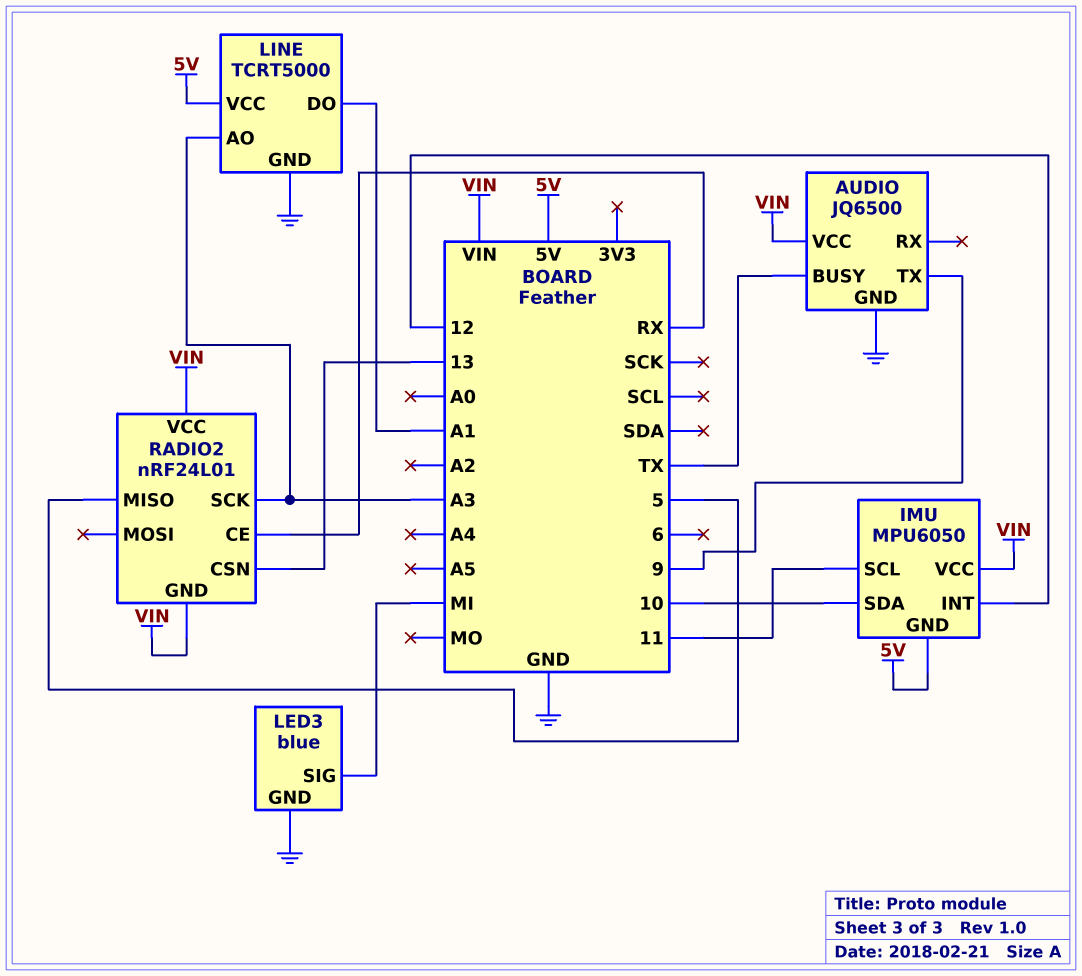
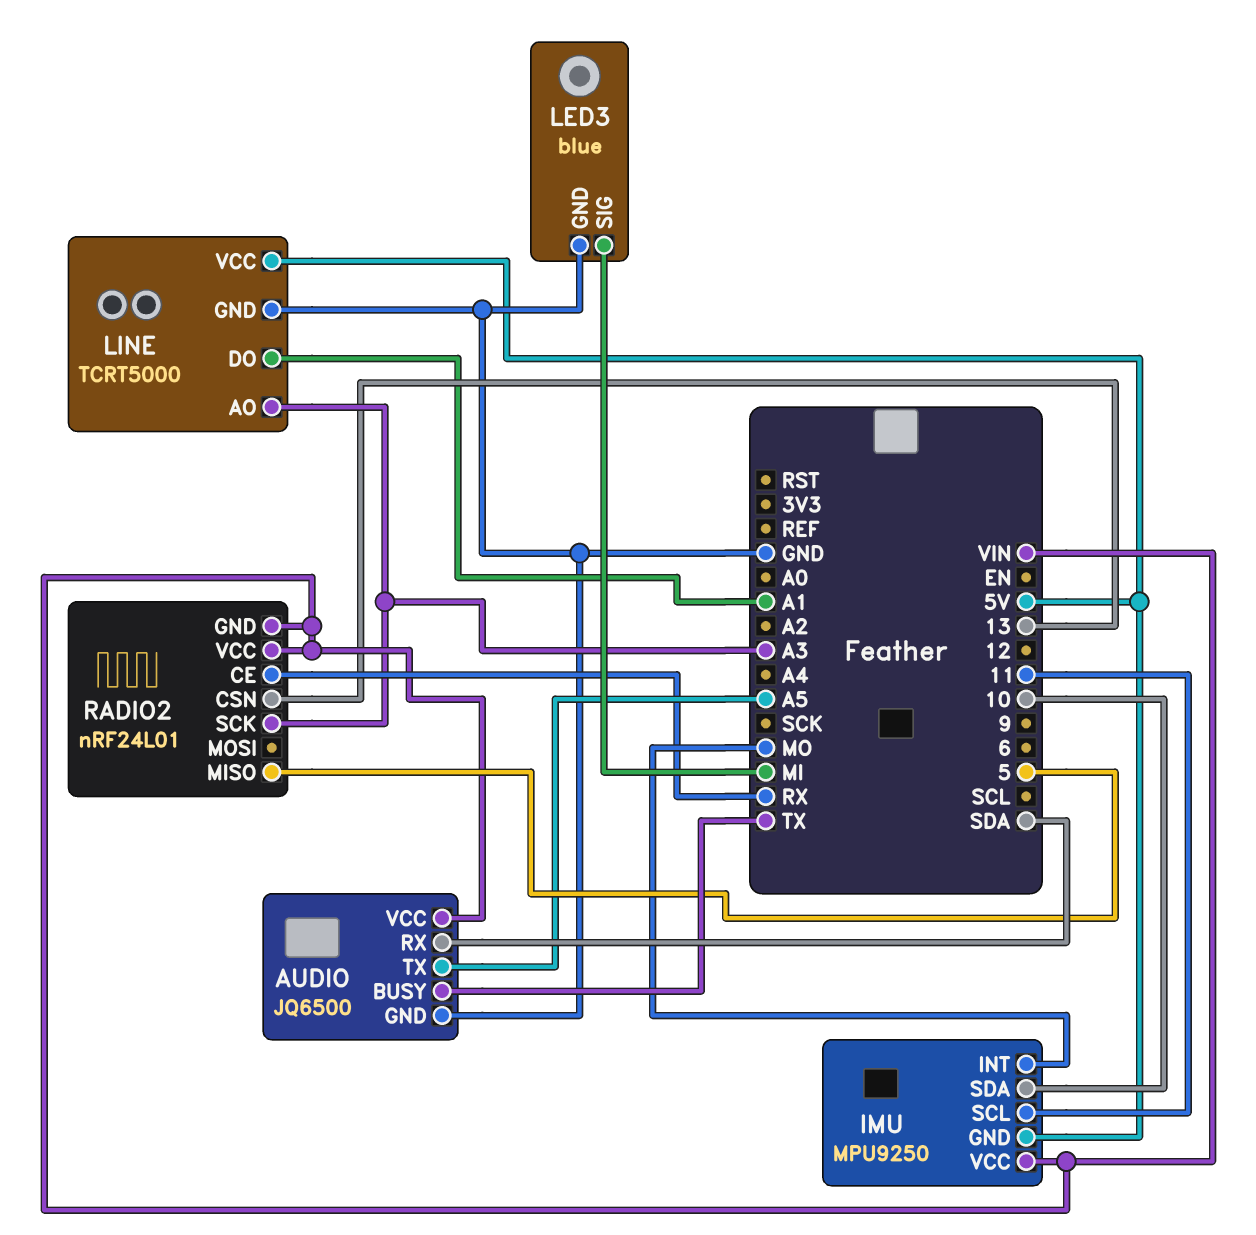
AUDIO pin RX: none -> SDA
AUDIO pin TX: 9 -> A5
IMU: MPU6050 -> MPU9250
IMU pin INT: 12 -> MO

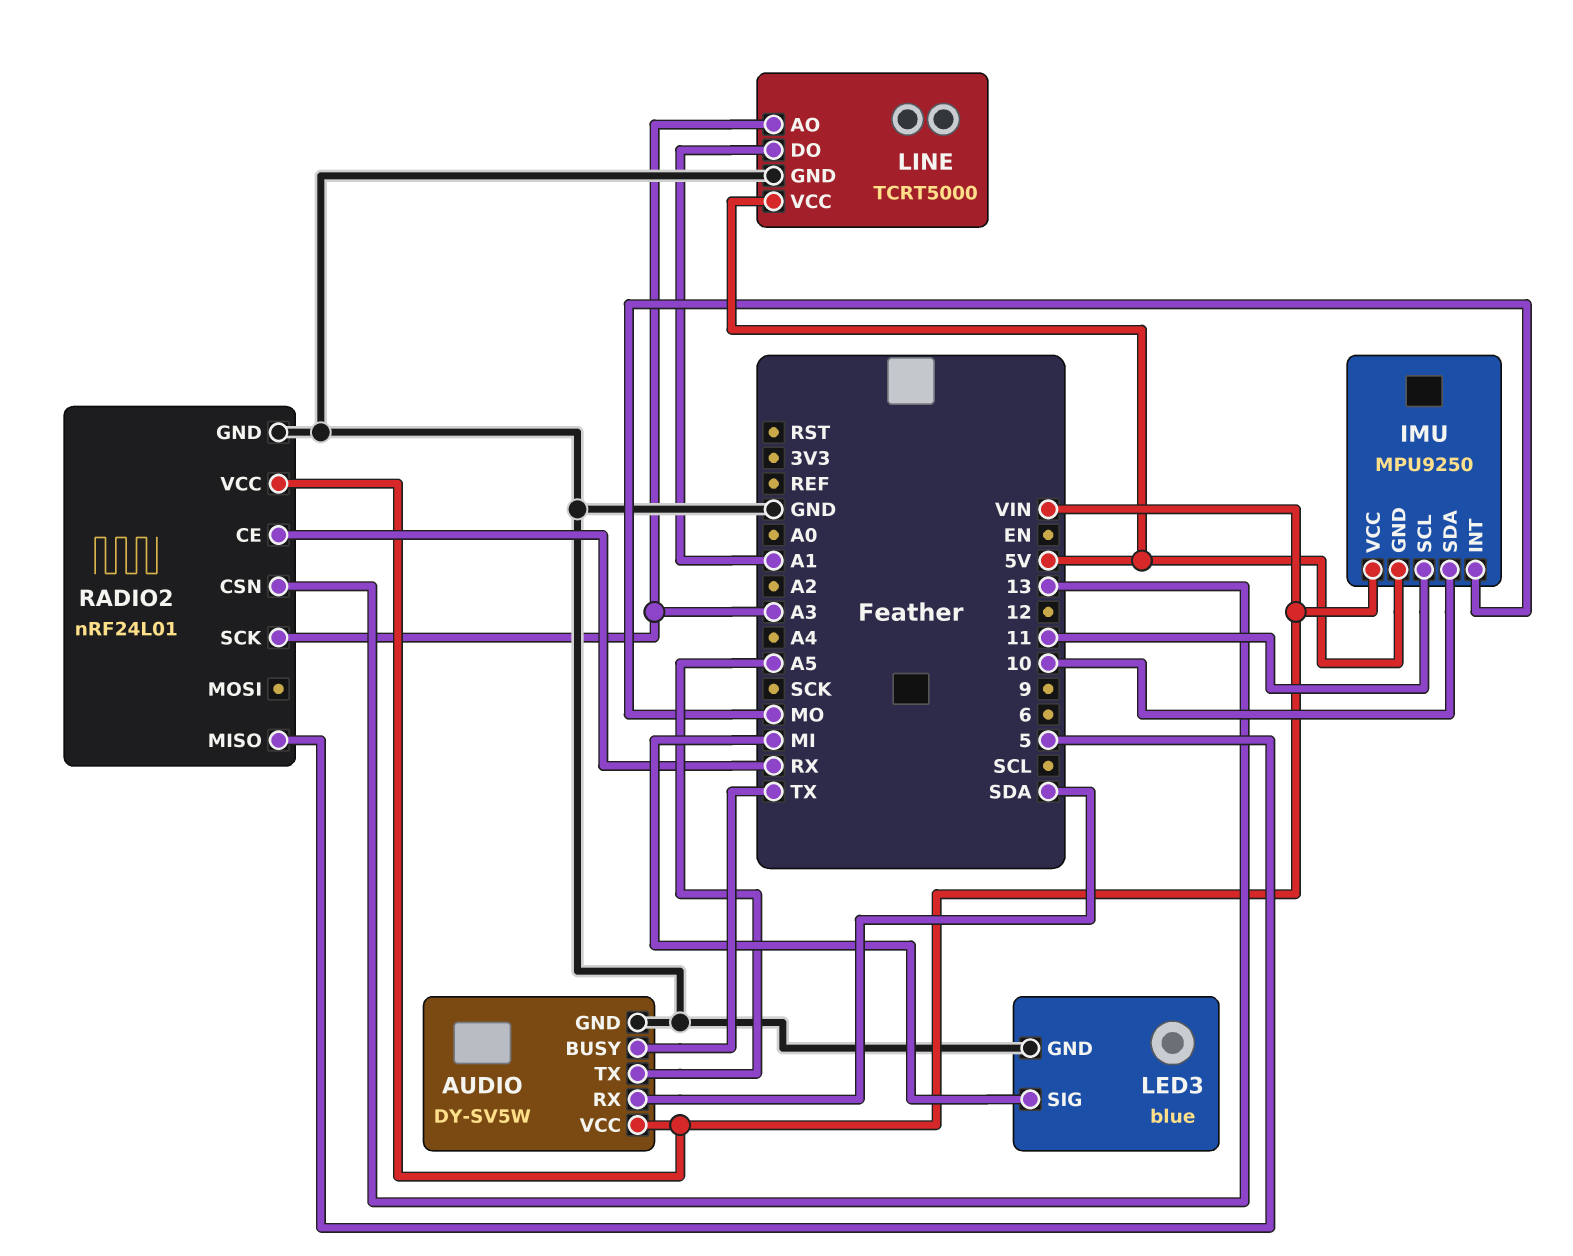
AUDIO: JQ6500 -> DY-SV5W
RADIO2 pin GND: VIN -> GND

